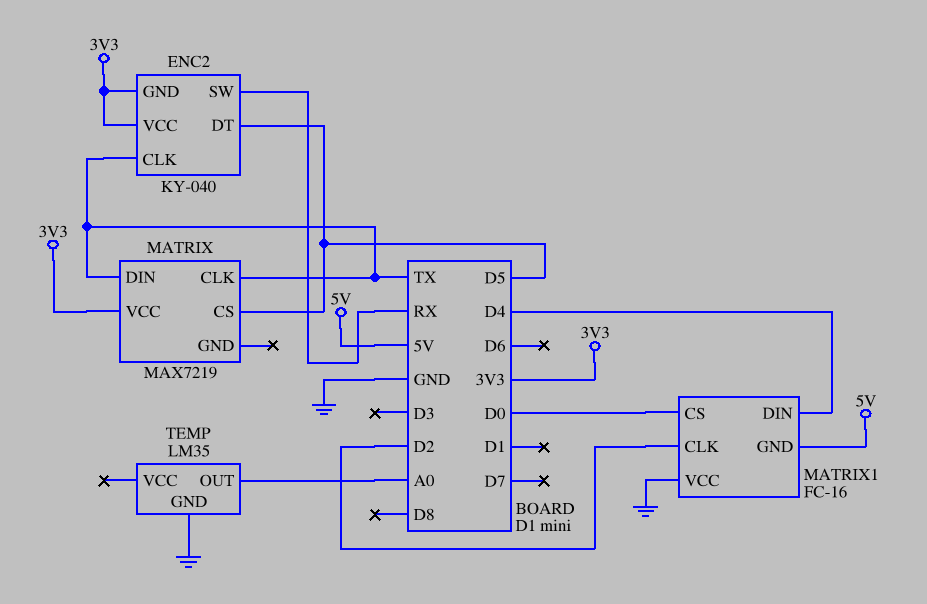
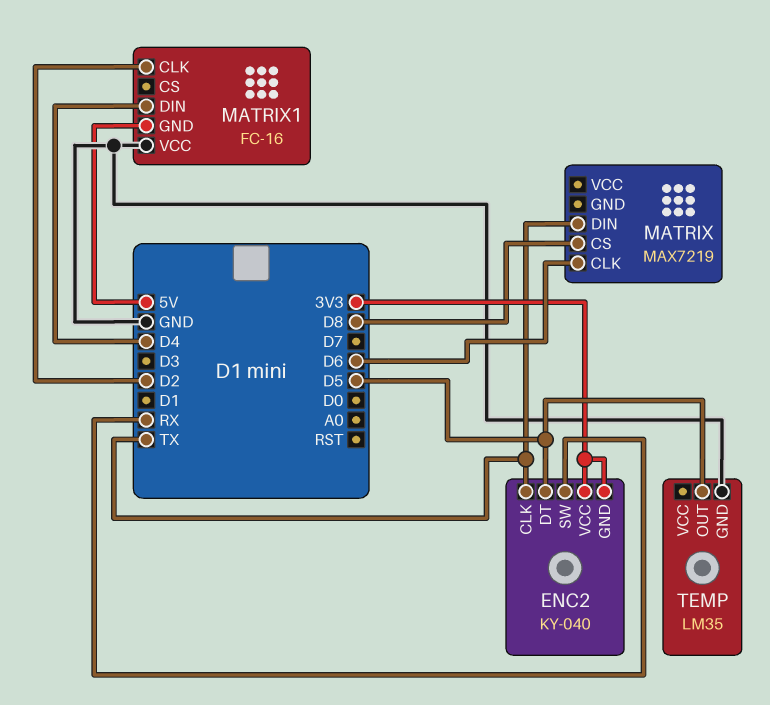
MATRIX pin CLK: TX -> D6
MATRIX pin CS: D5 -> D8
MATRIX pin VCC: 3V3 -> none
MATRIX1 pin CS: D0 -> none
TEMP pin OUT: A0 -> D5

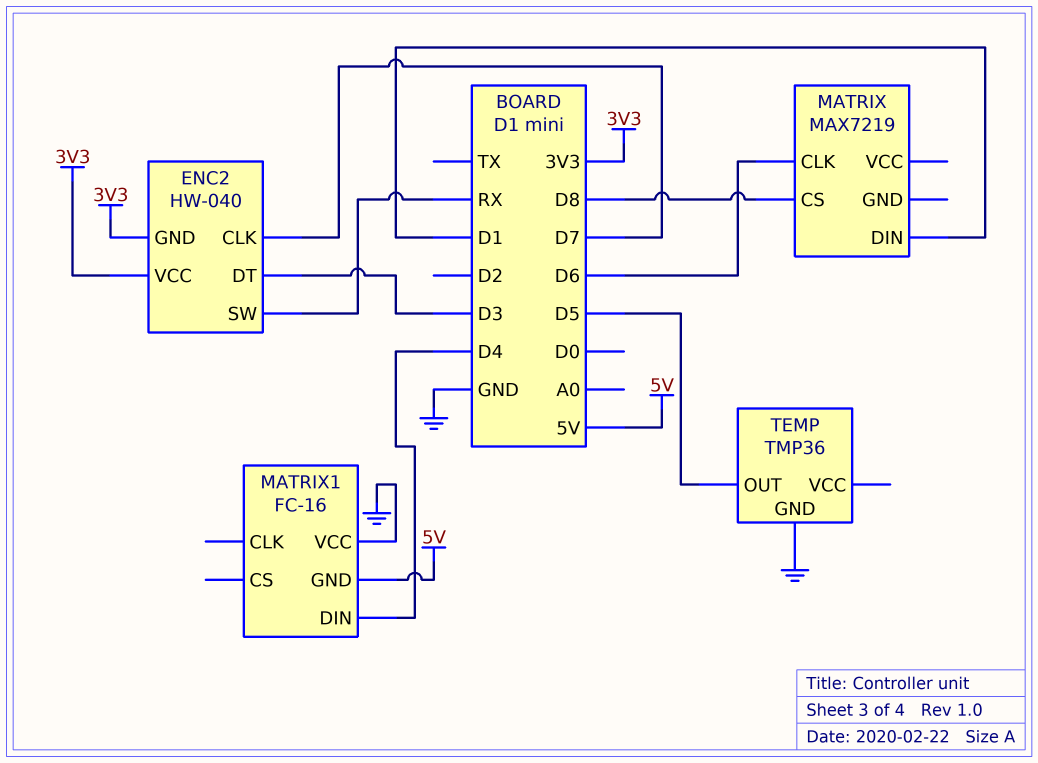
ENC2: KY-040 -> HW-040
ENC2 pin CLK: TX -> D7
ENC2 pin DT: D5 -> D3
MATRIX pin DIN: TX -> D1
MATRIX1 pin CLK: D2 -> none
TEMP: LM35 -> TMP36

